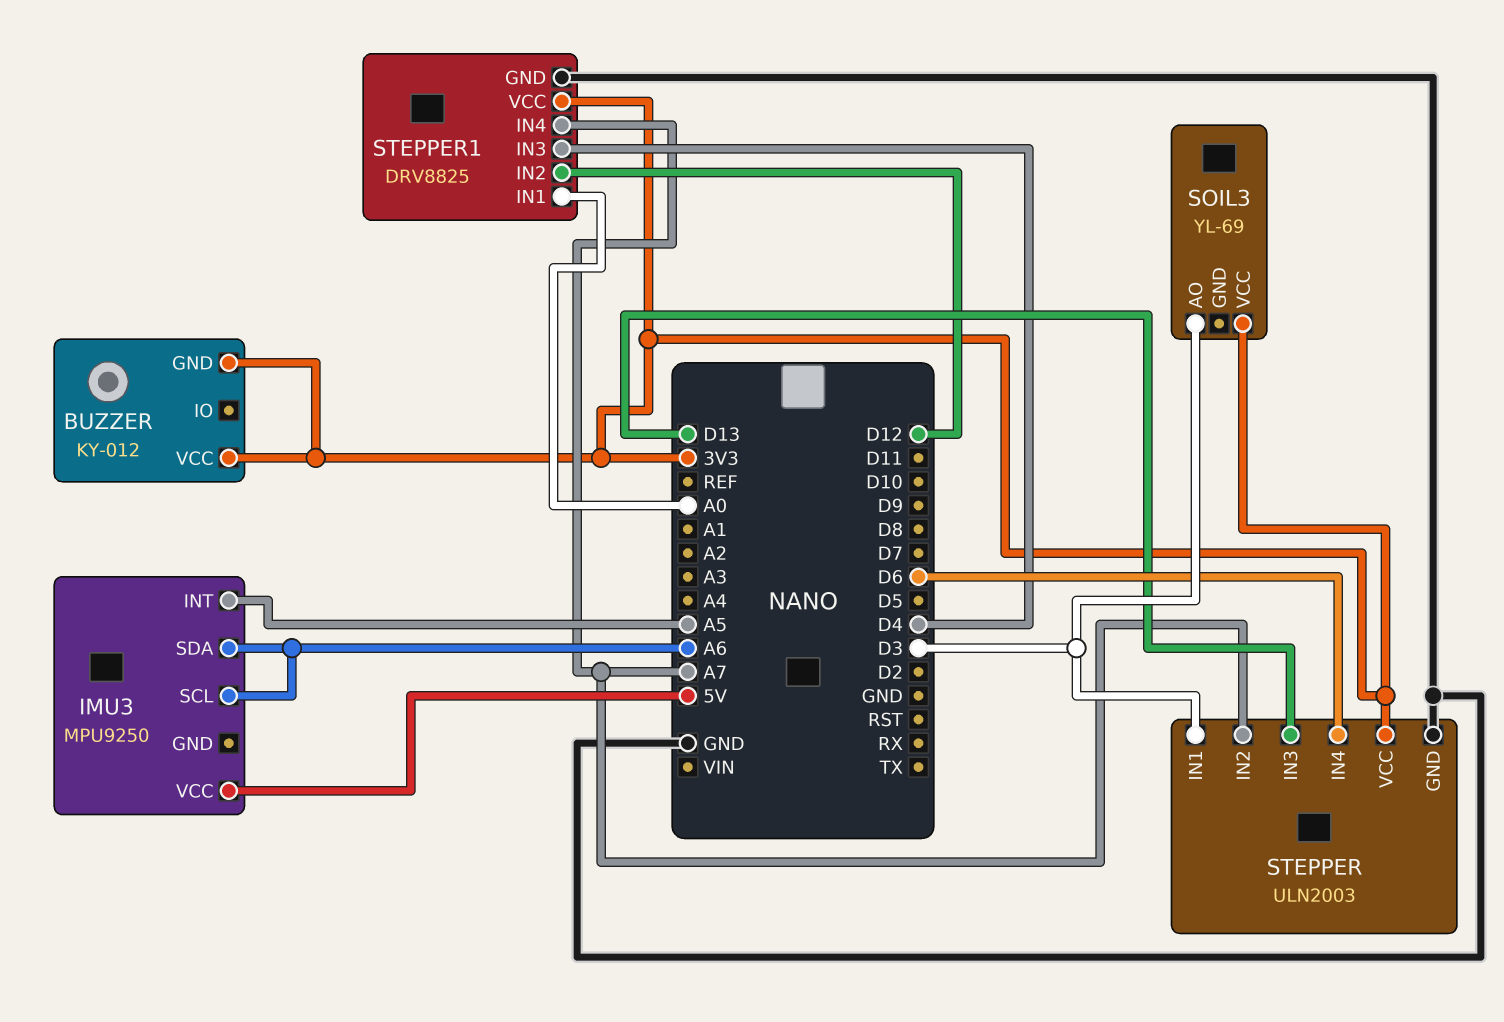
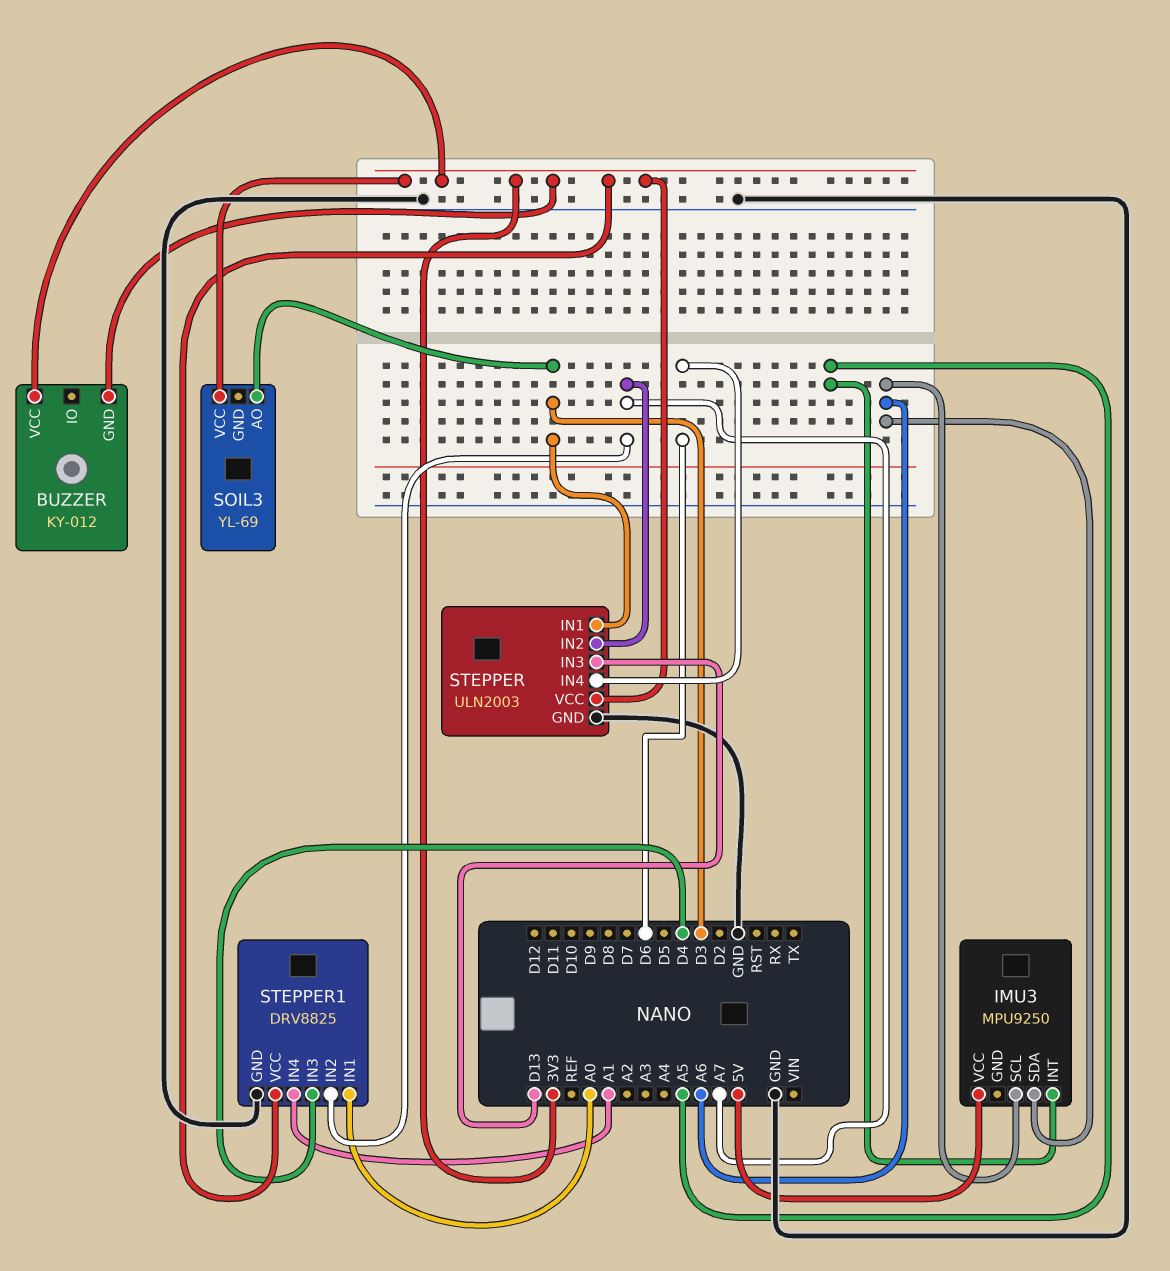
STEPPER1 pin IN2: D12 -> A7
STEPPER1 pin IN4: A7 -> A1

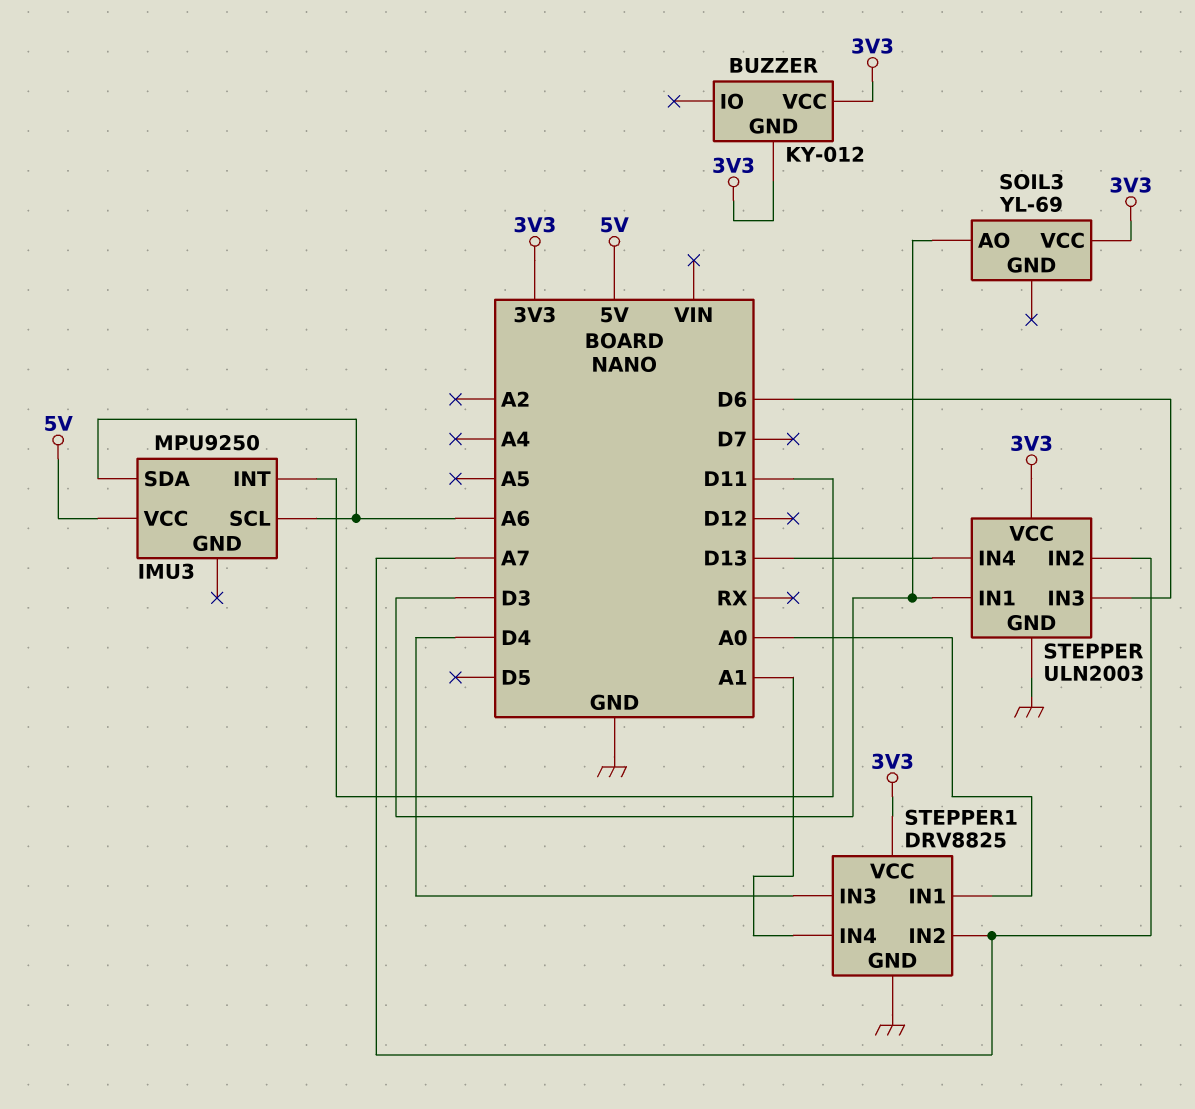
IMU3 pin INT: A5 -> D11
STEPPER pin IN3: D13 -> D6
STEPPER pin IN4: D6 -> D13

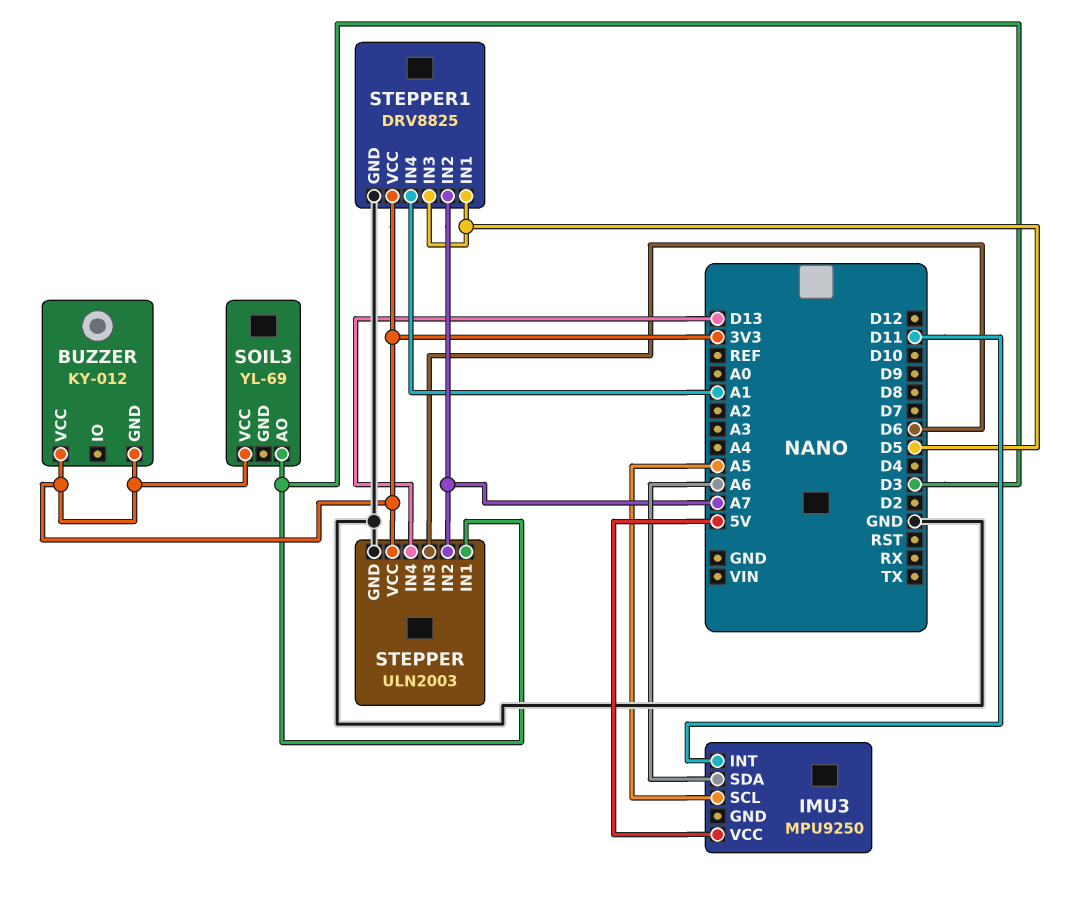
IMU3 pin SCL: A6 -> A5
STEPPER1 pin IN1: A0 -> D5
STEPPER1 pin IN3: D4 -> D5

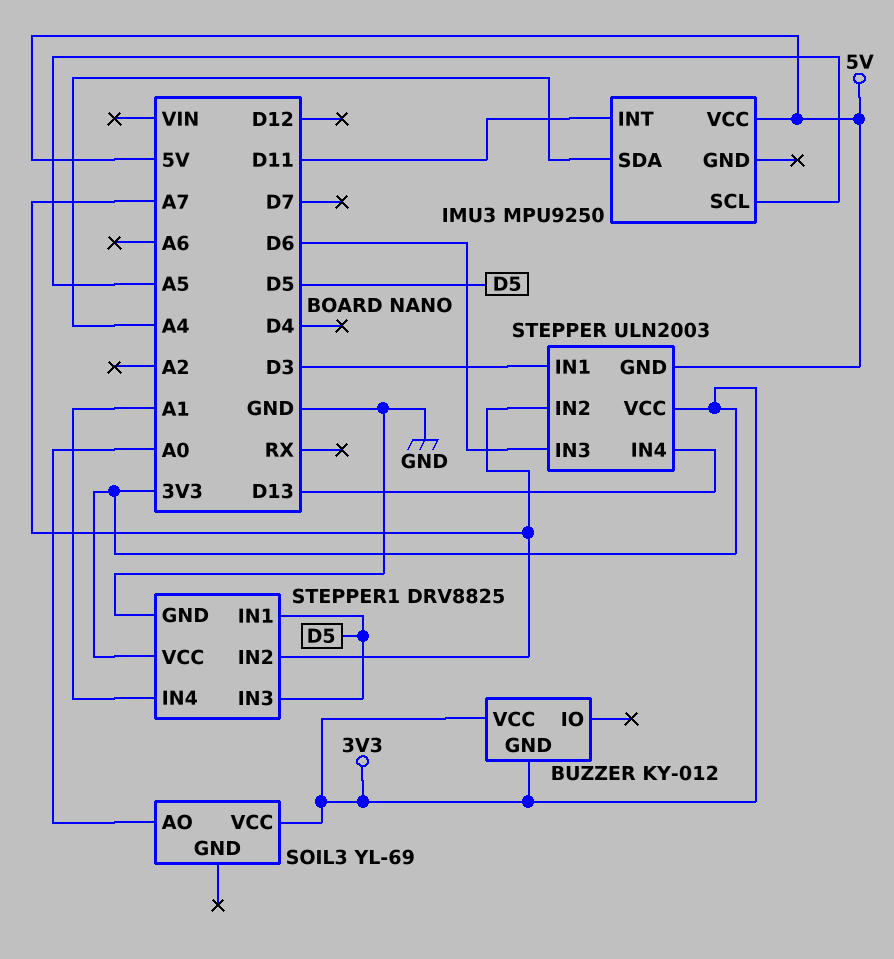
IMU3 pin SDA: A6 -> A4
SOIL3 pin AO: D3 -> A0
STEPPER pin GND: GND -> 5V

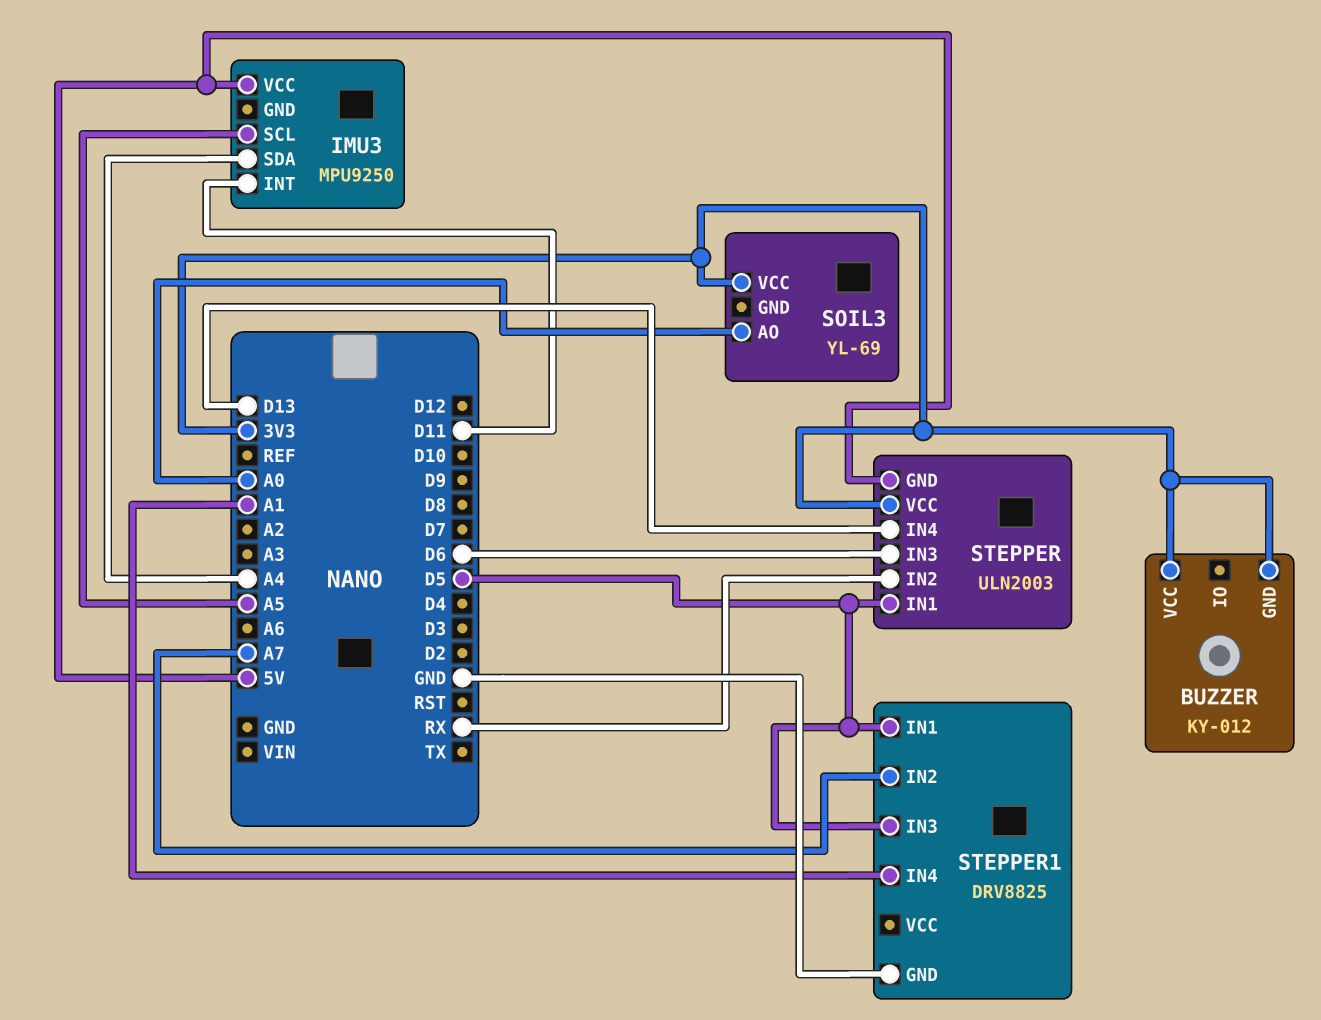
STEPPER pin IN1: D3 -> D5
STEPPER pin IN2: A7 -> RX
STEPPER1 pin VCC: 3V3 -> none

